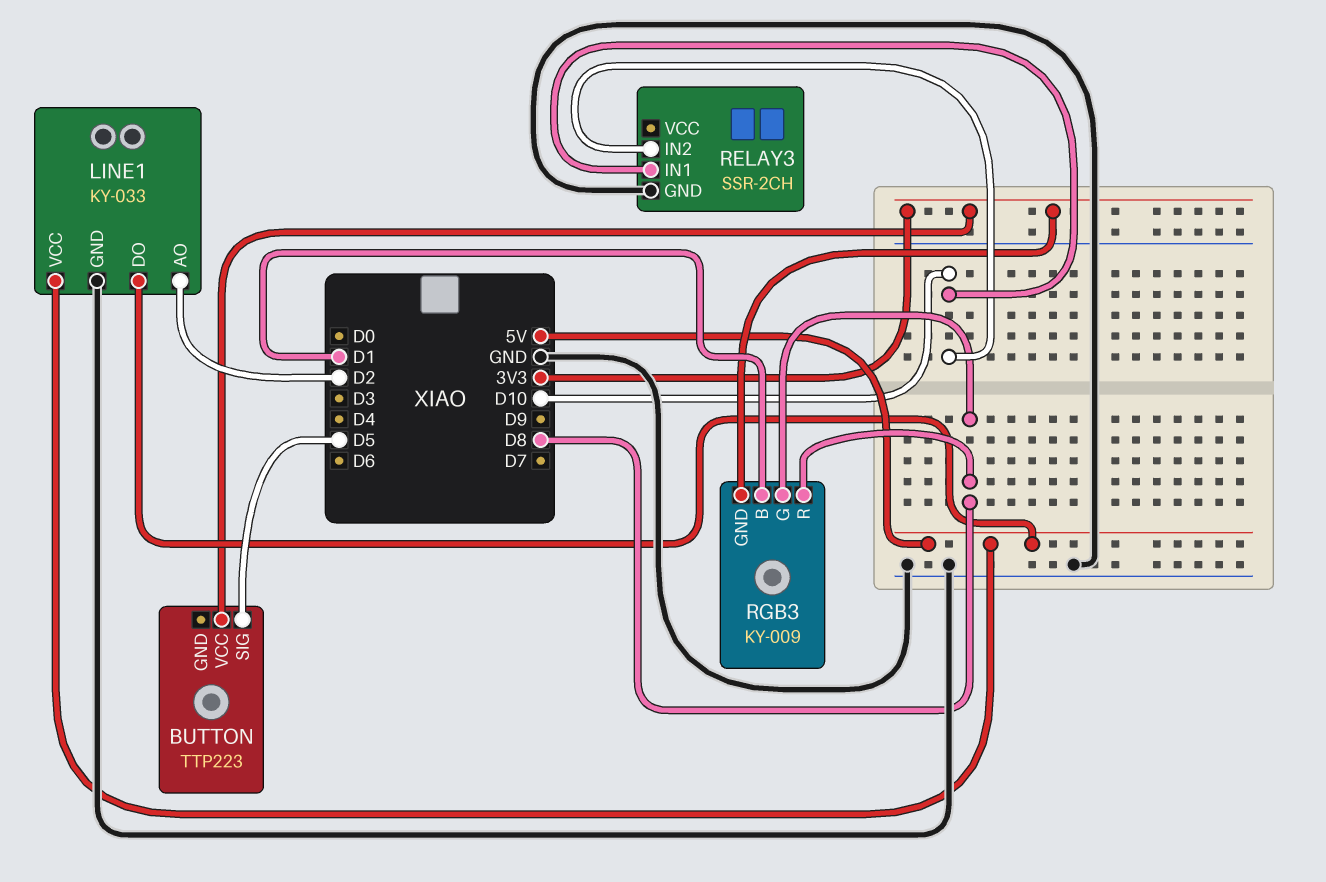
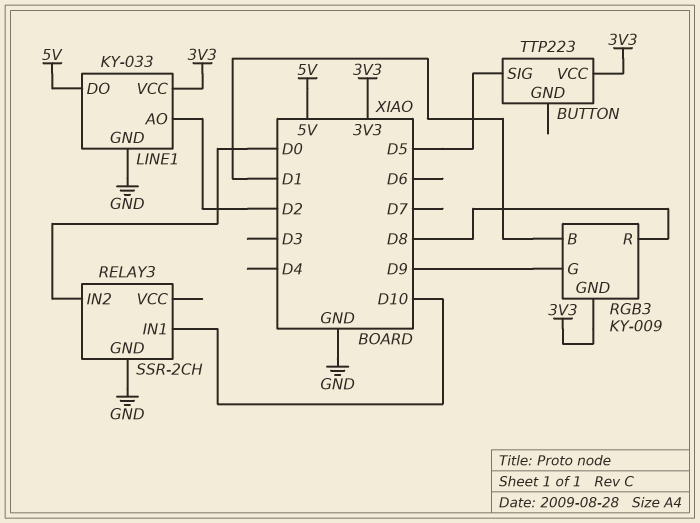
LINE1 pin VCC: 5V -> 3V3
RELAY3 pin IN2: D10 -> D0
RGB3 pin G: D8 -> D9

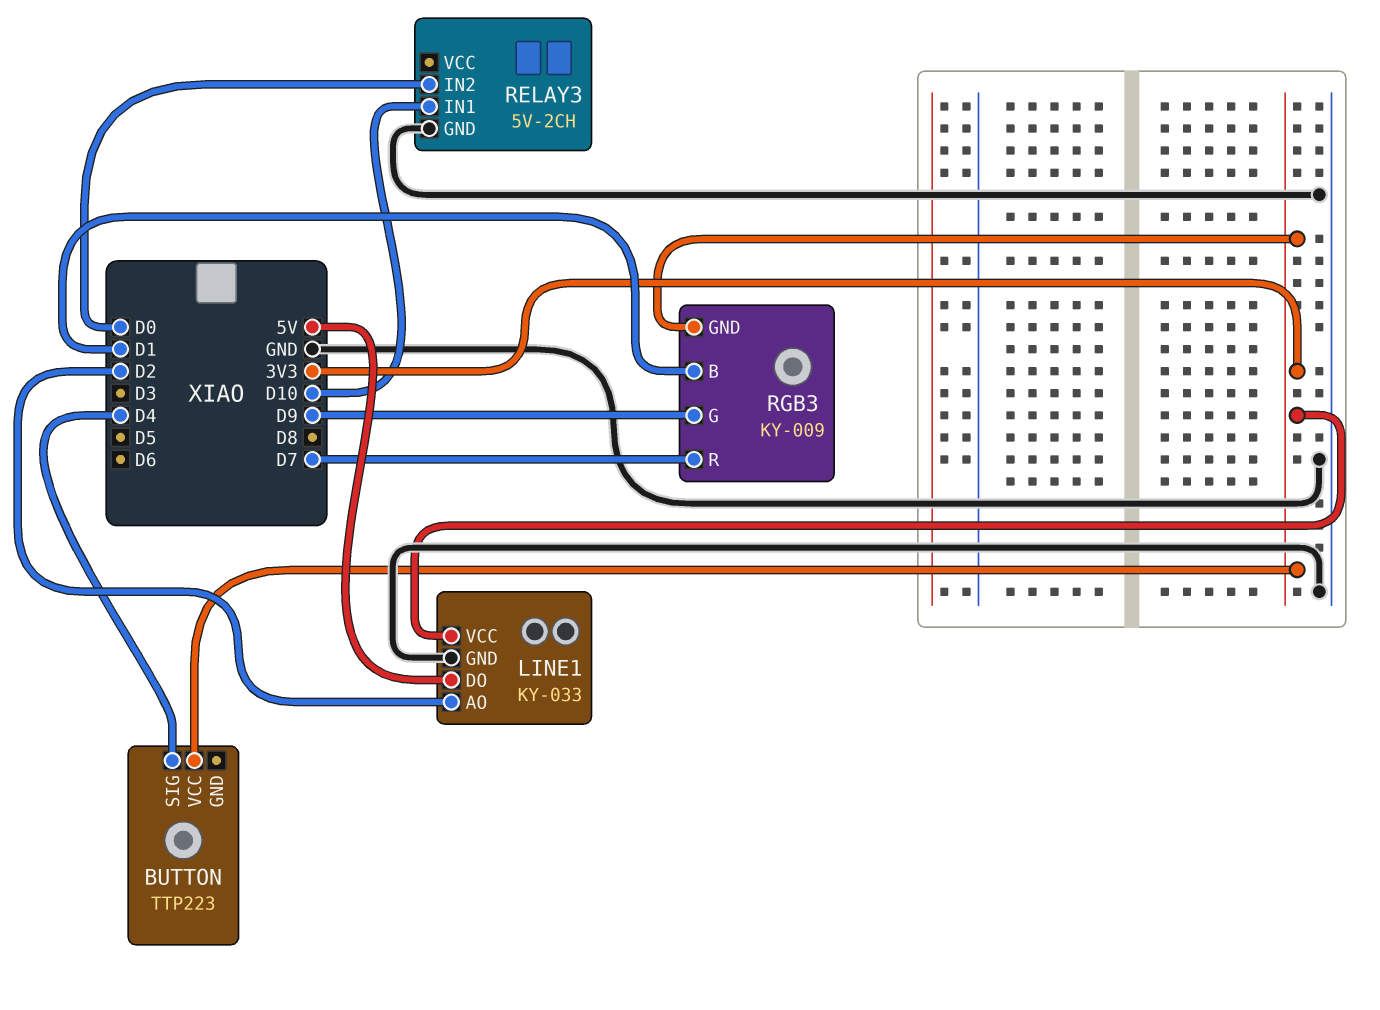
BUTTON pin SIG: D5 -> D4
RELAY3: SSR-2CH -> 5V-2CH
RGB3 pin R: D8 -> D7

